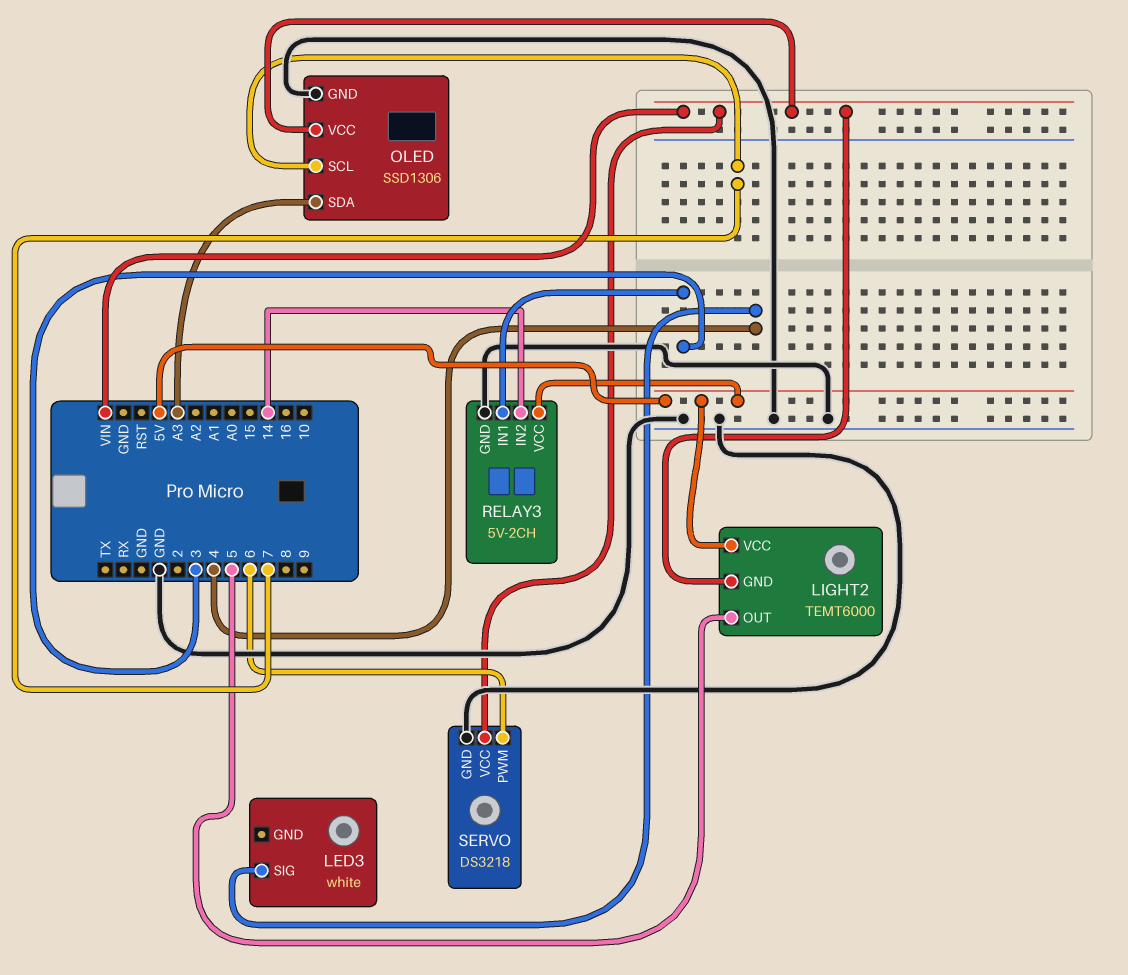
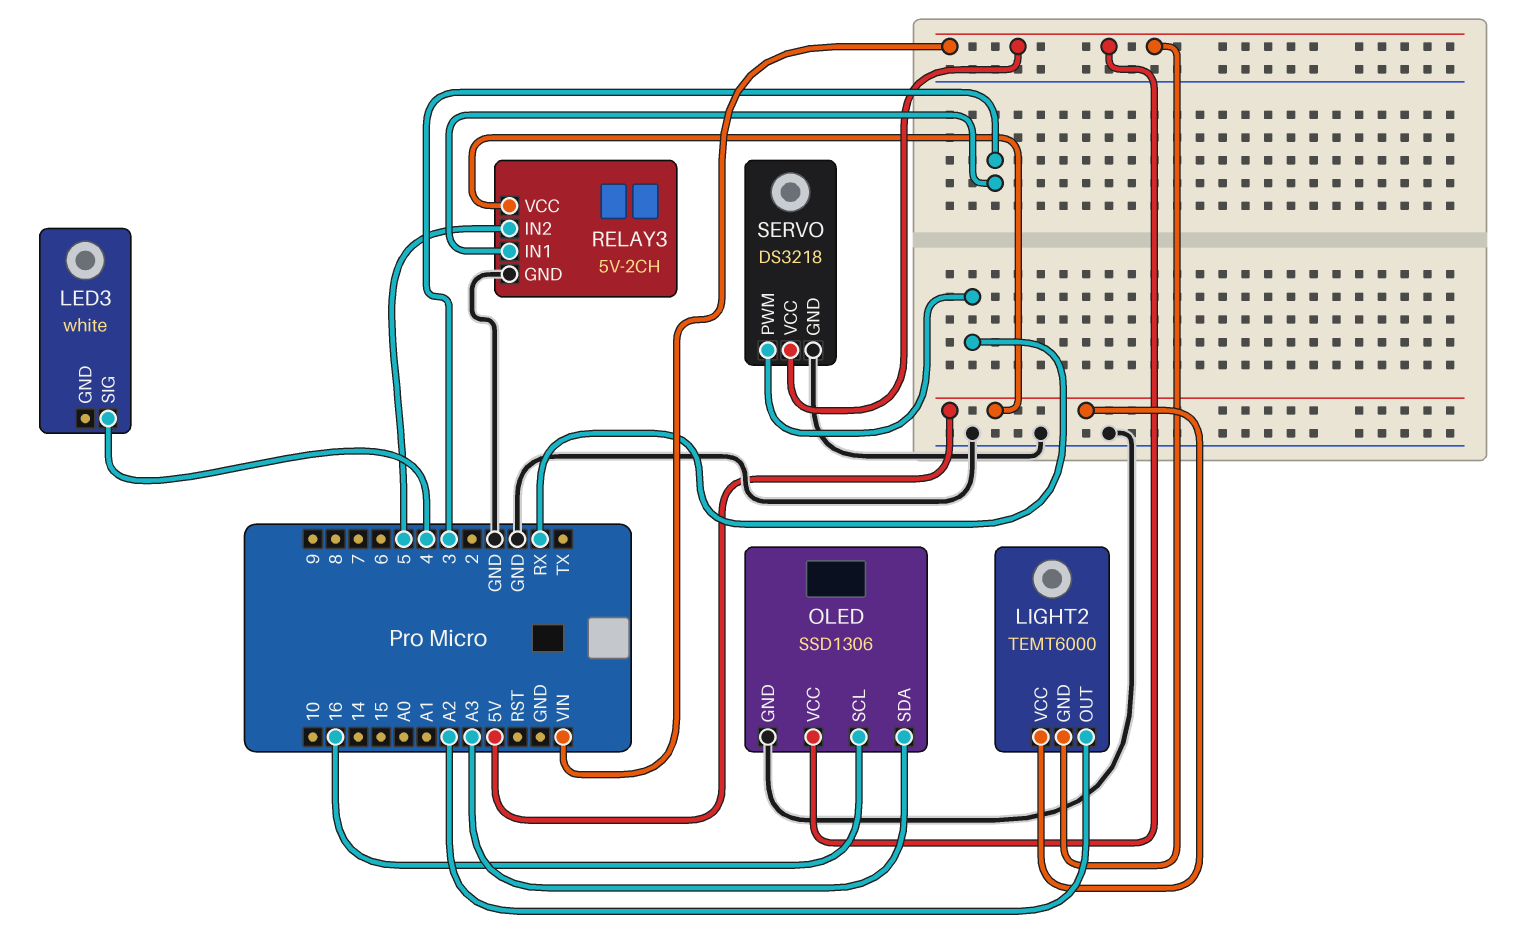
LIGHT2 pin OUT: 5 -> A2
OLED pin SCL: 7 -> 16
RELAY3 pin IN2: 14 -> 5
SERVO pin PWM: 6 -> RX

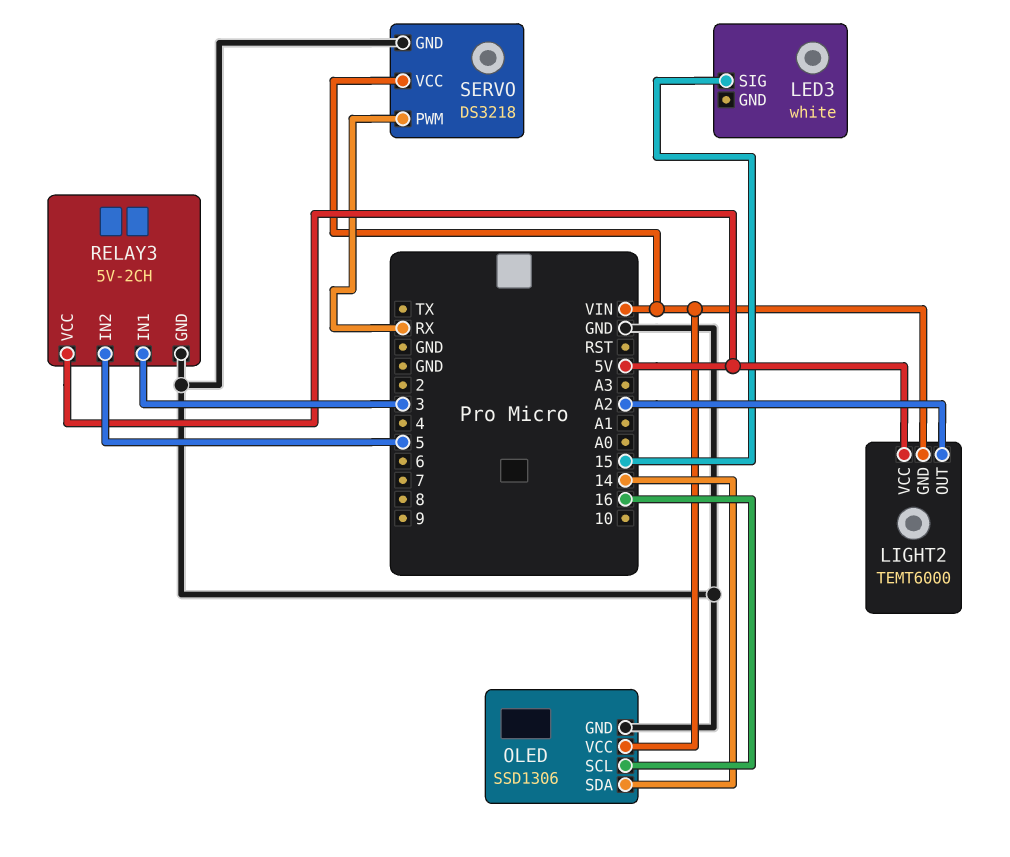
LED3 pin SIG: 4 -> 15
OLED pin SDA: A3 -> 14

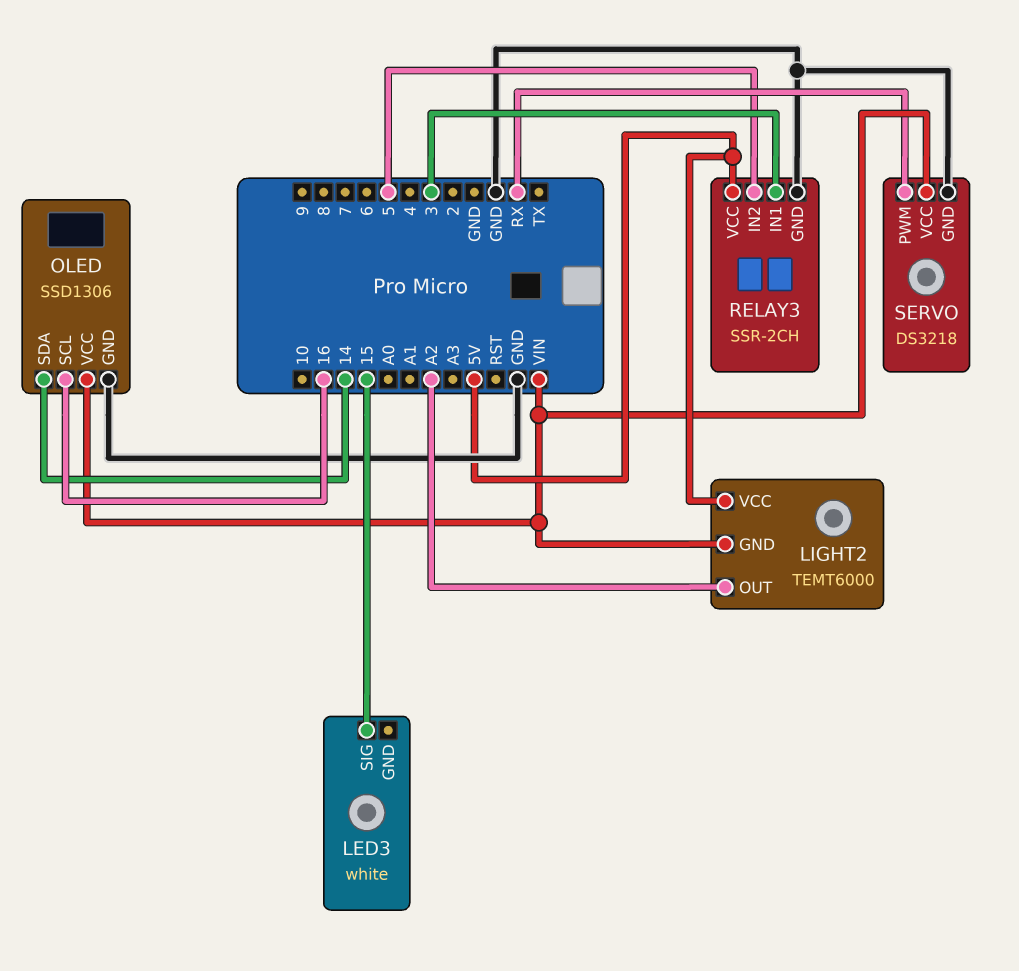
RELAY3: 5V-2CH -> SSR-2CH

